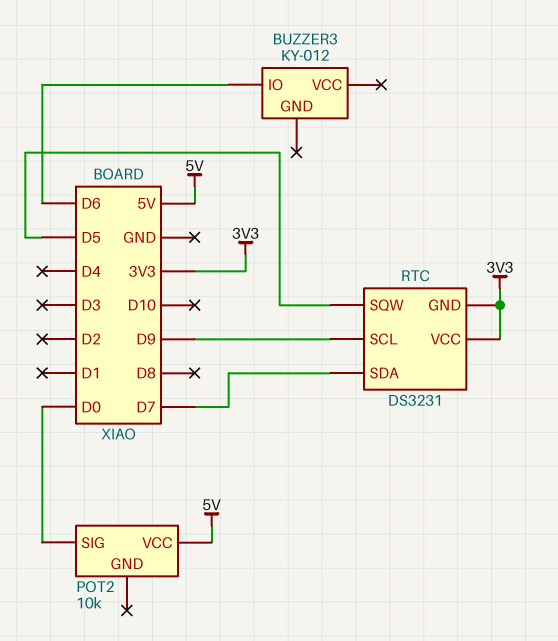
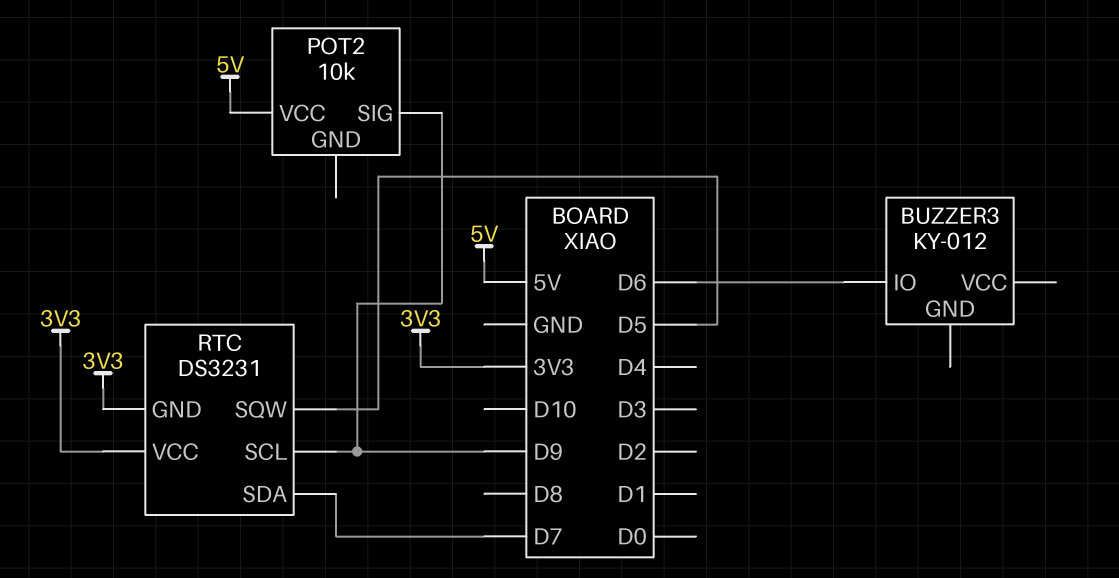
POT2 pin SIG: D0 -> D9

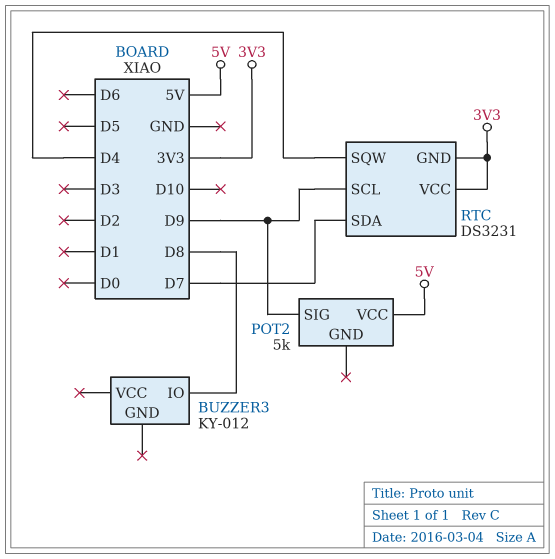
BUZZER3 pin IO: D6 -> D8
POT2: 10k -> 5k
RTC pin SQW: D5 -> D4

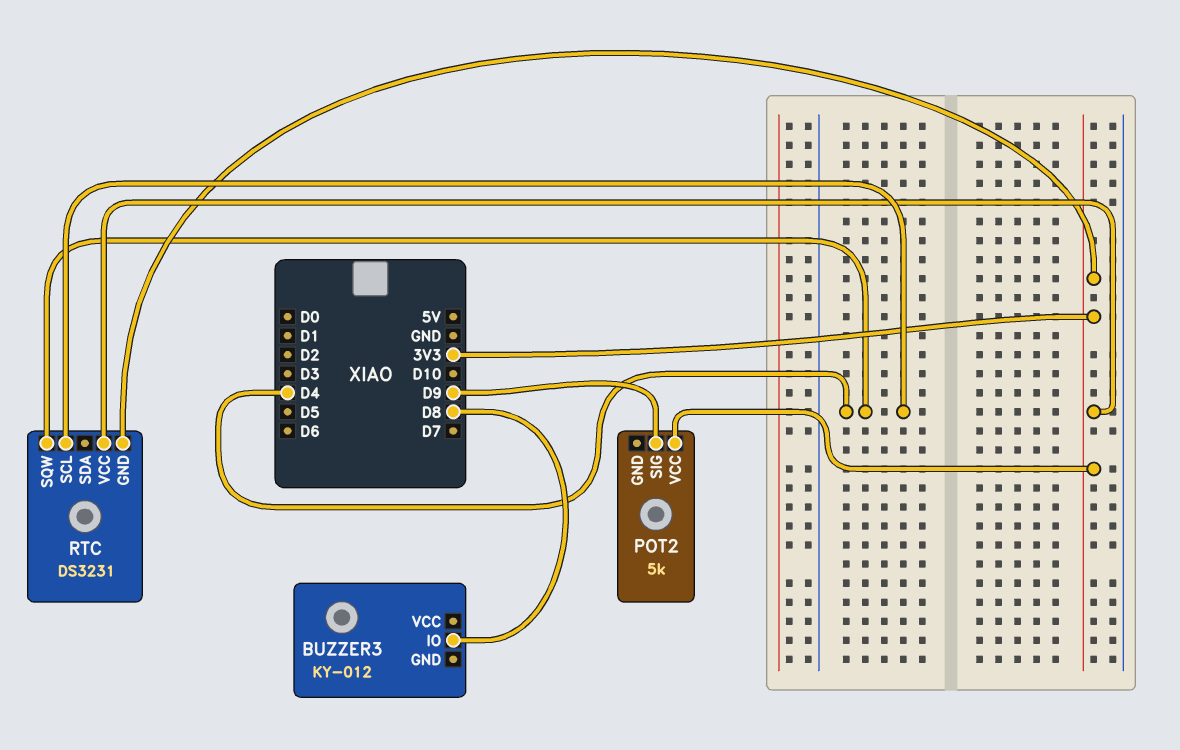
POT2 pin VCC: 5V -> 3V3
RTC pin SCL: D9 -> D4
RTC pin SDA: D7 -> none

